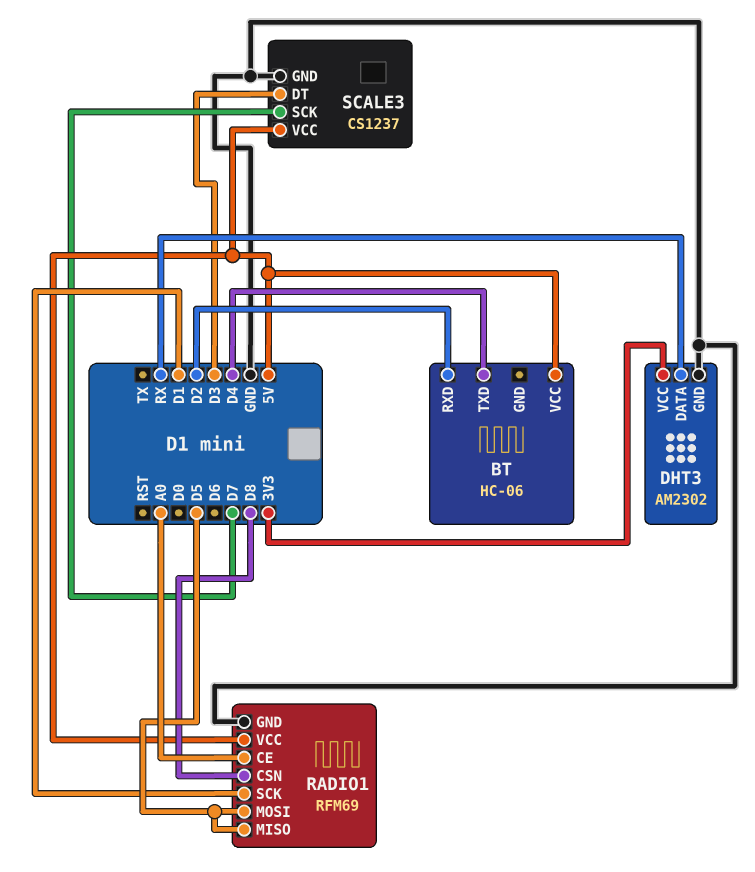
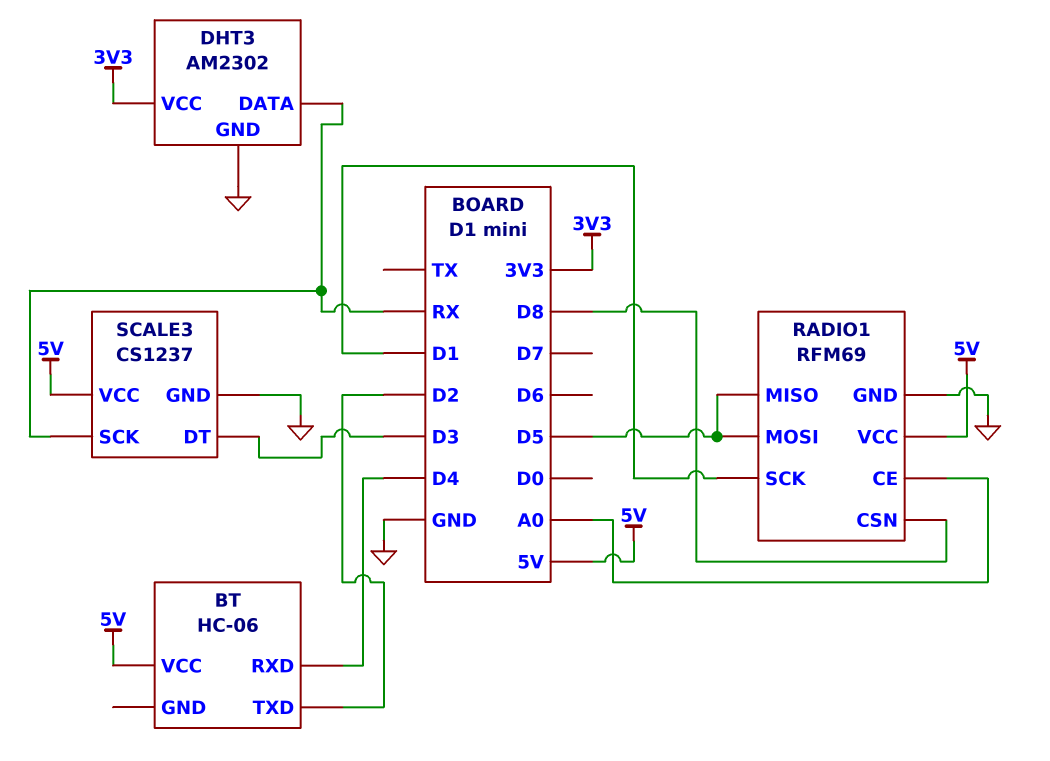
BT pin RXD: D2 -> D4
BT pin TXD: D4 -> D2
SCALE3 pin SCK: D7 -> RX

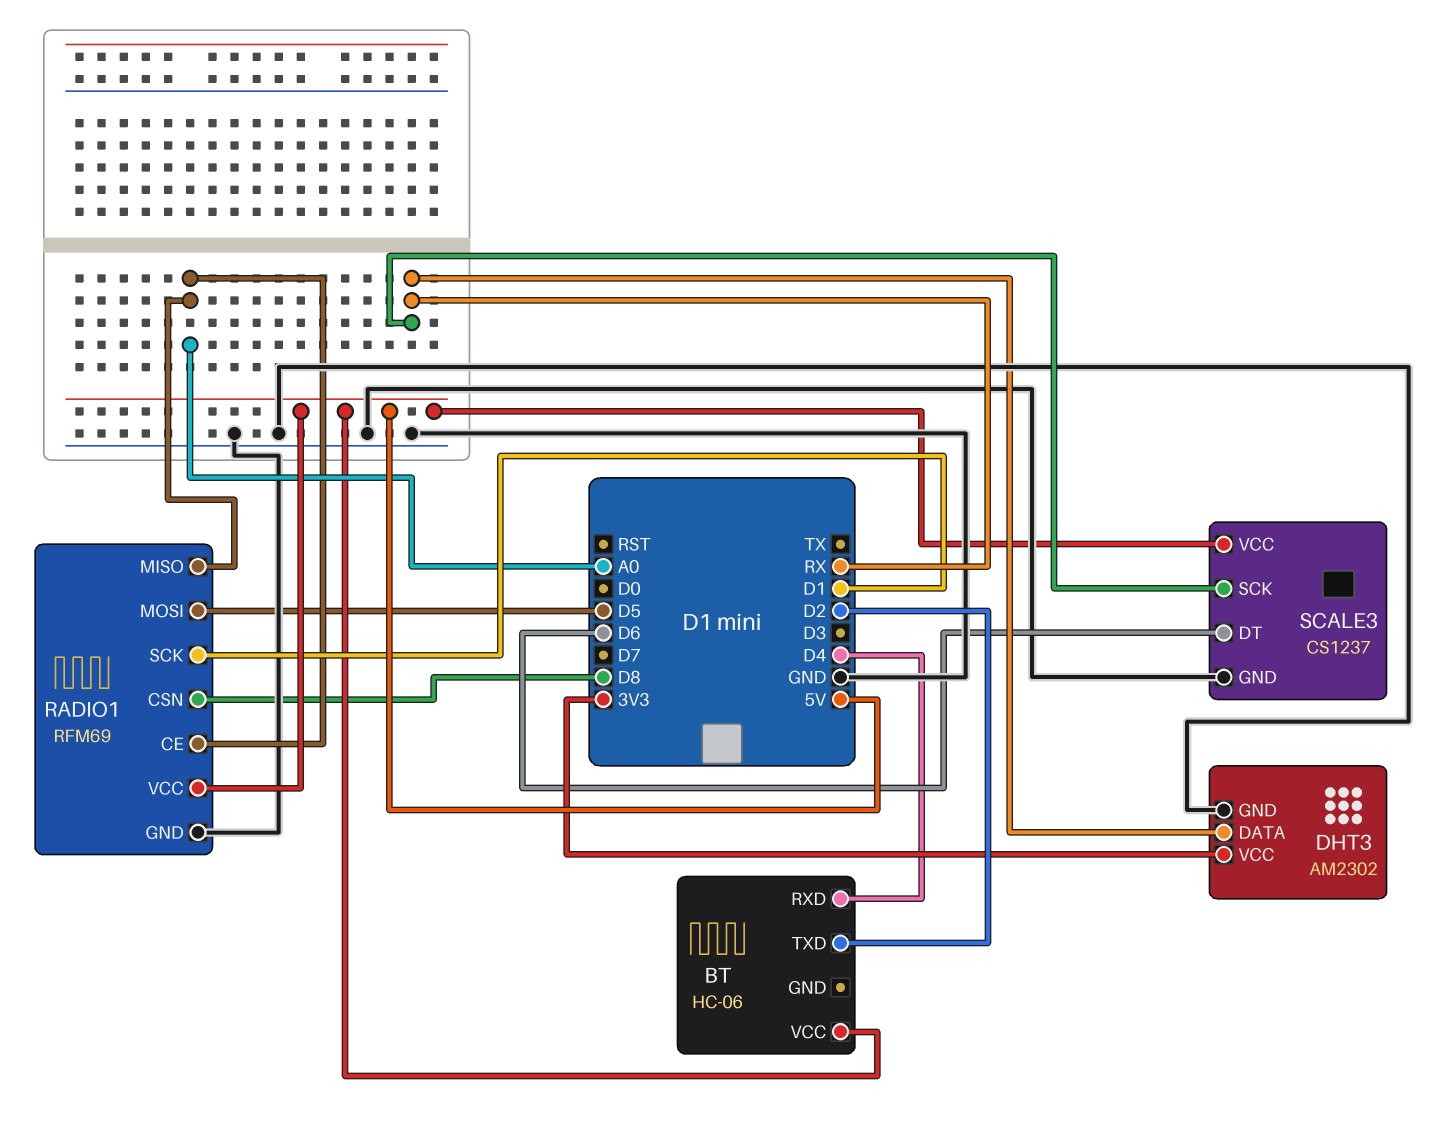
RADIO1 pin MISO: D5 -> A0
SCALE3 pin DT: D3 -> D6

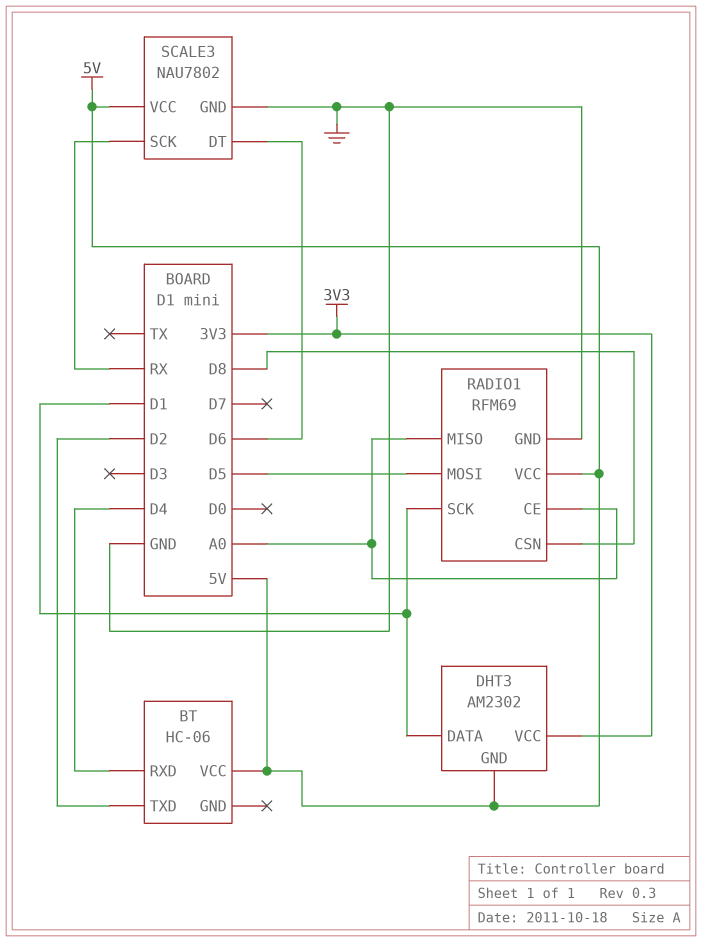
DHT3 pin DATA: RX -> D1
DHT3 pin GND: GND -> 5V
SCALE3: CS1237 -> NAU7802

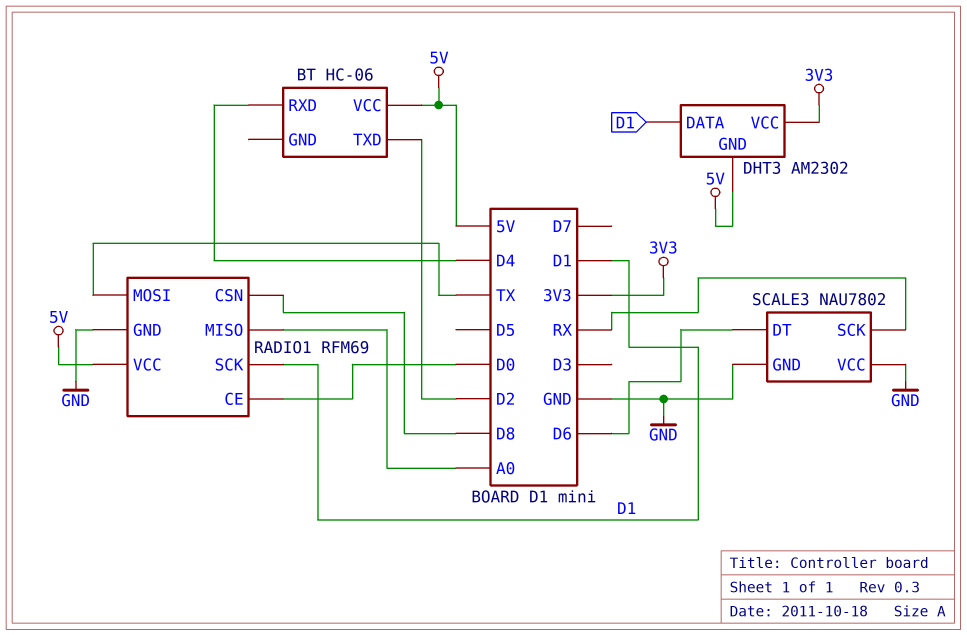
RADIO1 pin CE: A0 -> D0
RADIO1 pin MOSI: D5 -> TX
SCALE3 pin VCC: 5V -> GND

